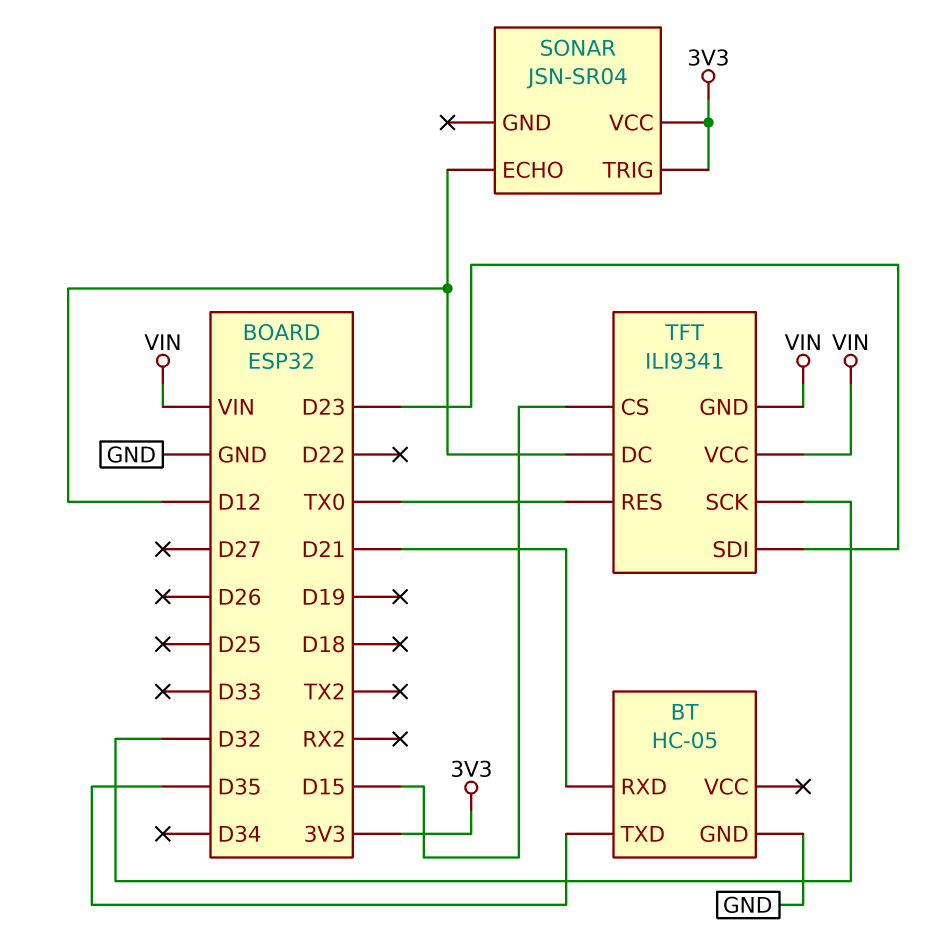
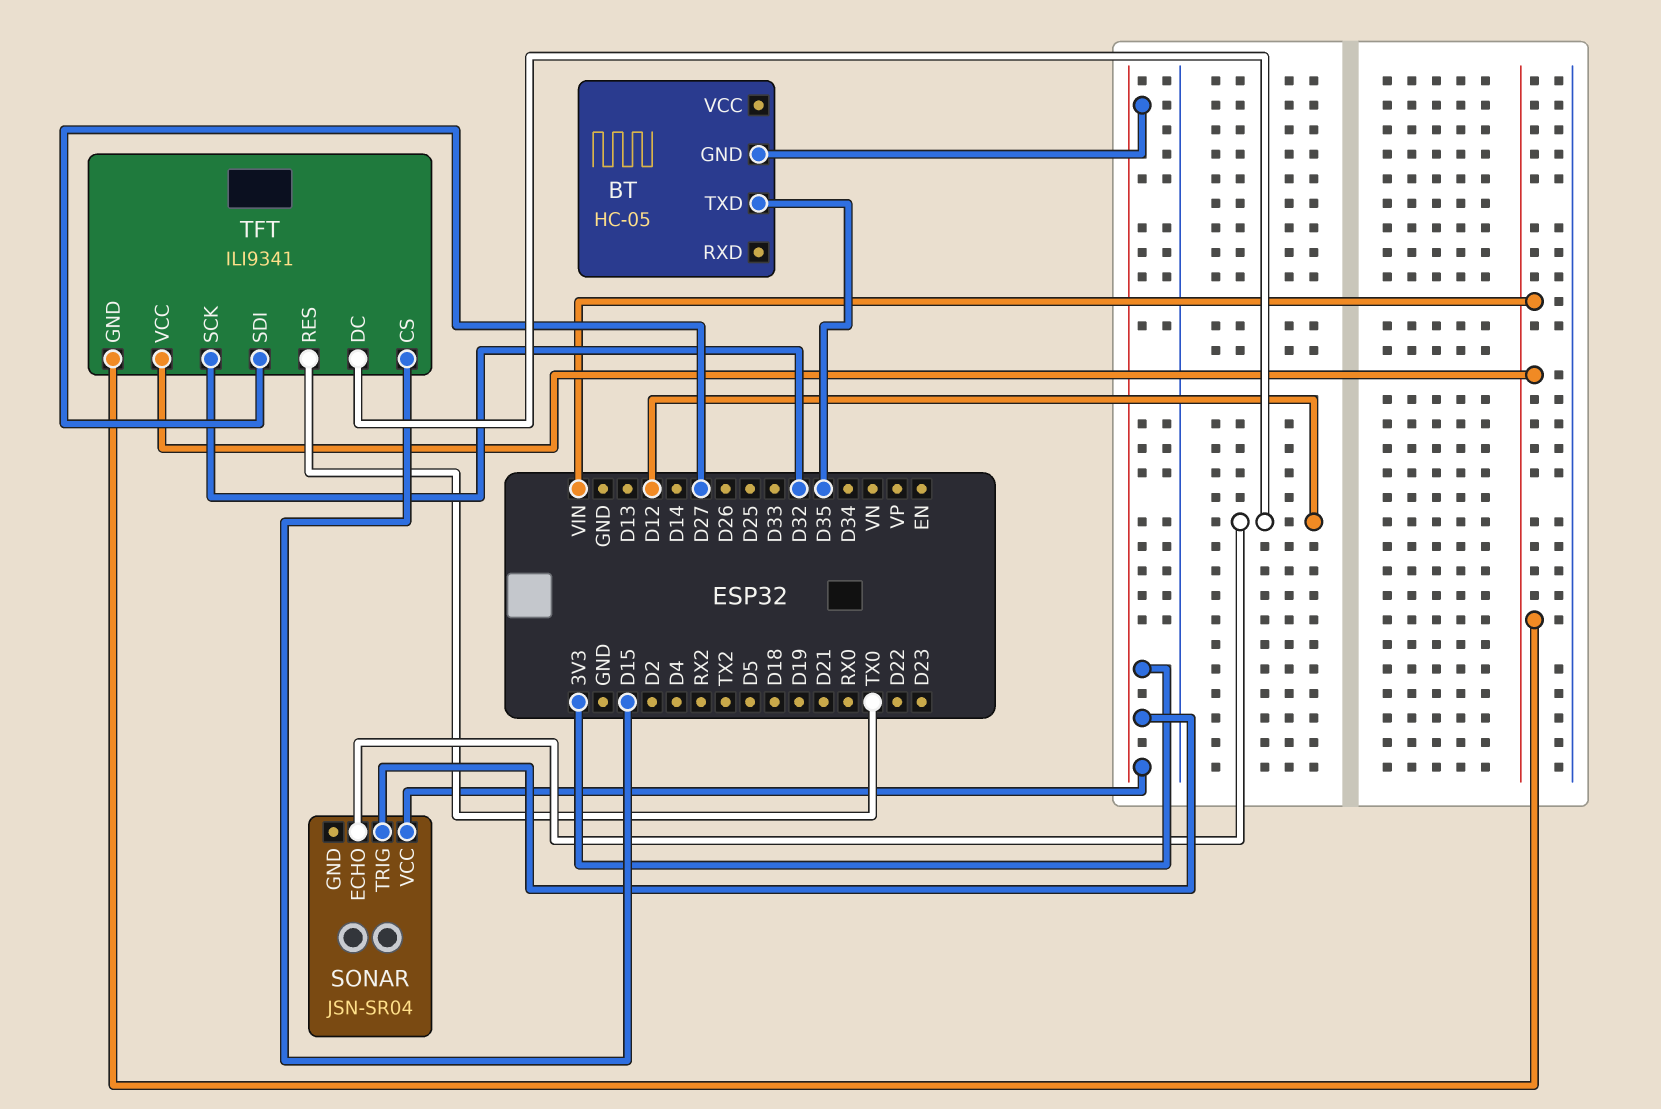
BT pin GND: GND -> 3V3
BT pin RXD: D21 -> none
TFT pin SDI: D23 -> D27

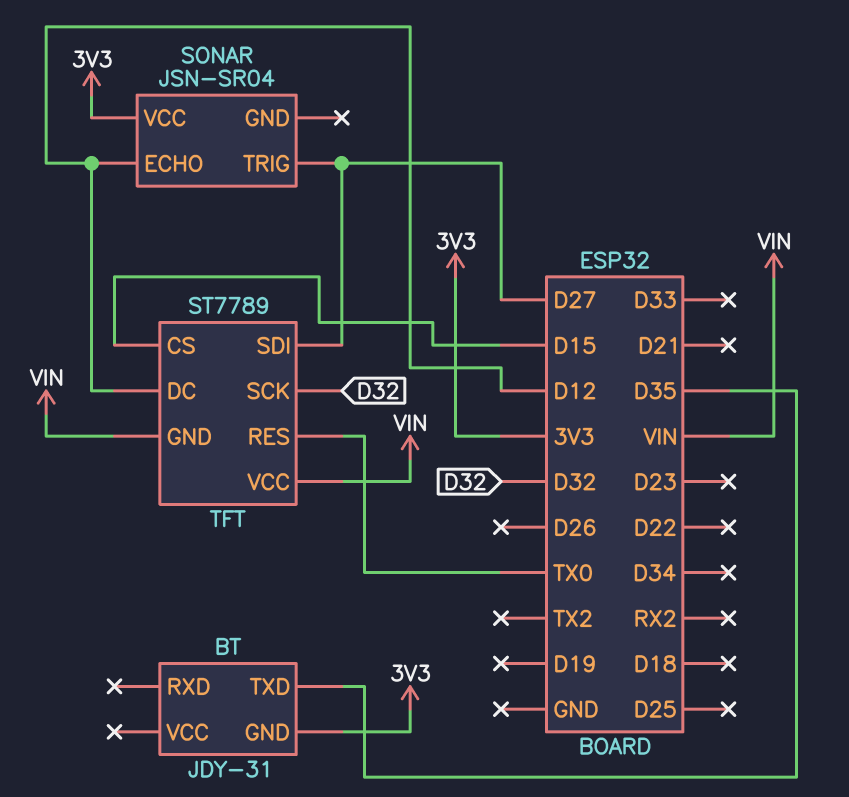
BT: HC-05 -> JDY-31
SONAR pin TRIG: 3V3 -> D27
TFT: ILI9341 -> ST7789

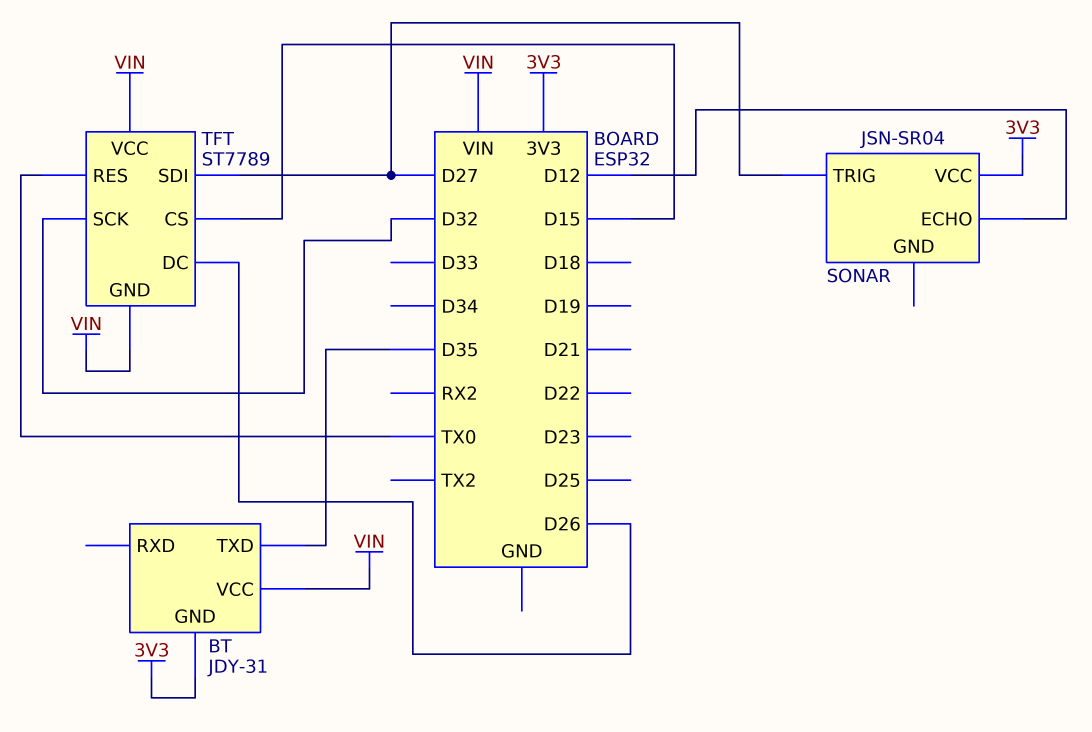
BT pin VCC: none -> VIN
TFT pin DC: D12 -> D26

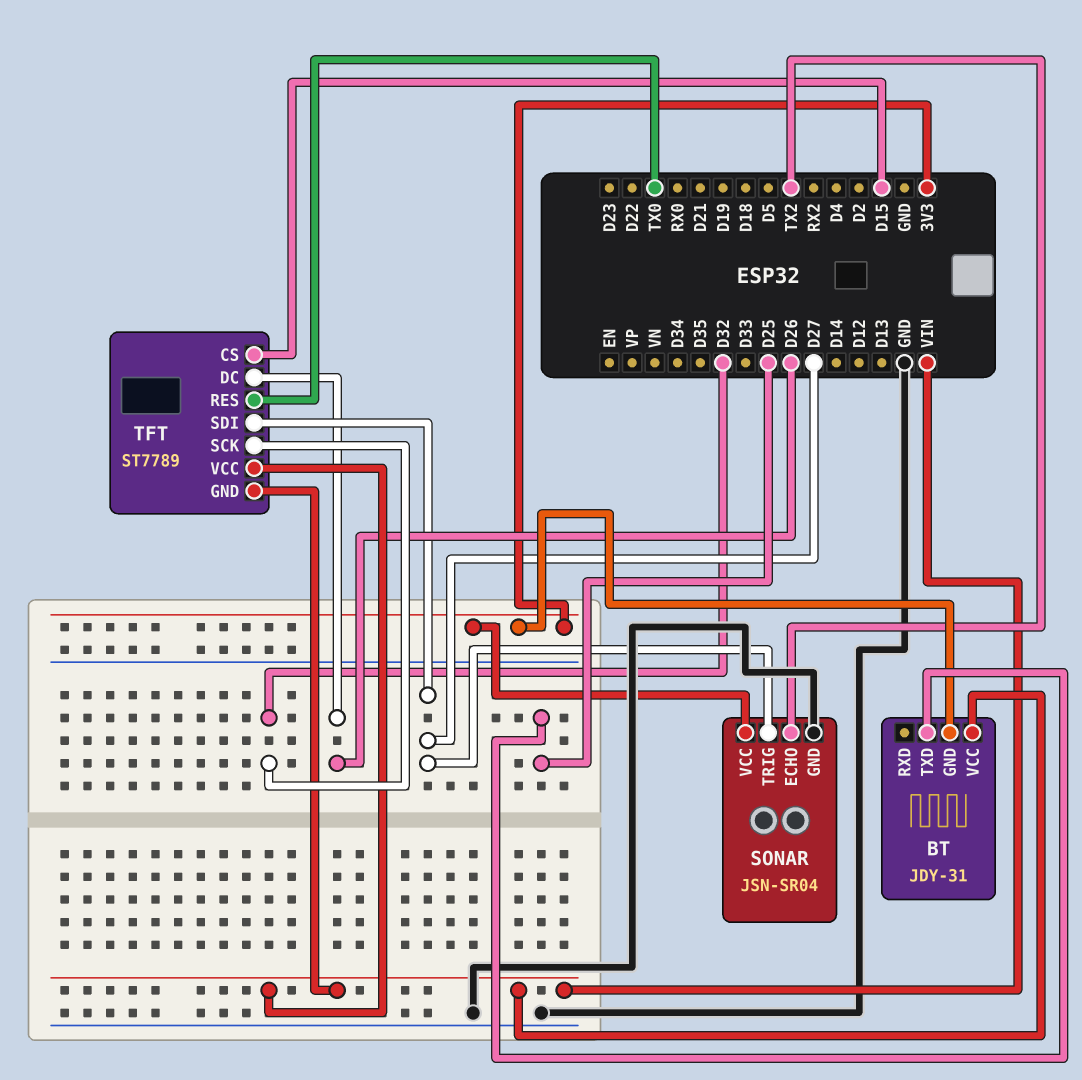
BT pin TXD: D35 -> D25
SONAR pin ECHO: D12 -> TX2
SONAR pin GND: none -> GND

